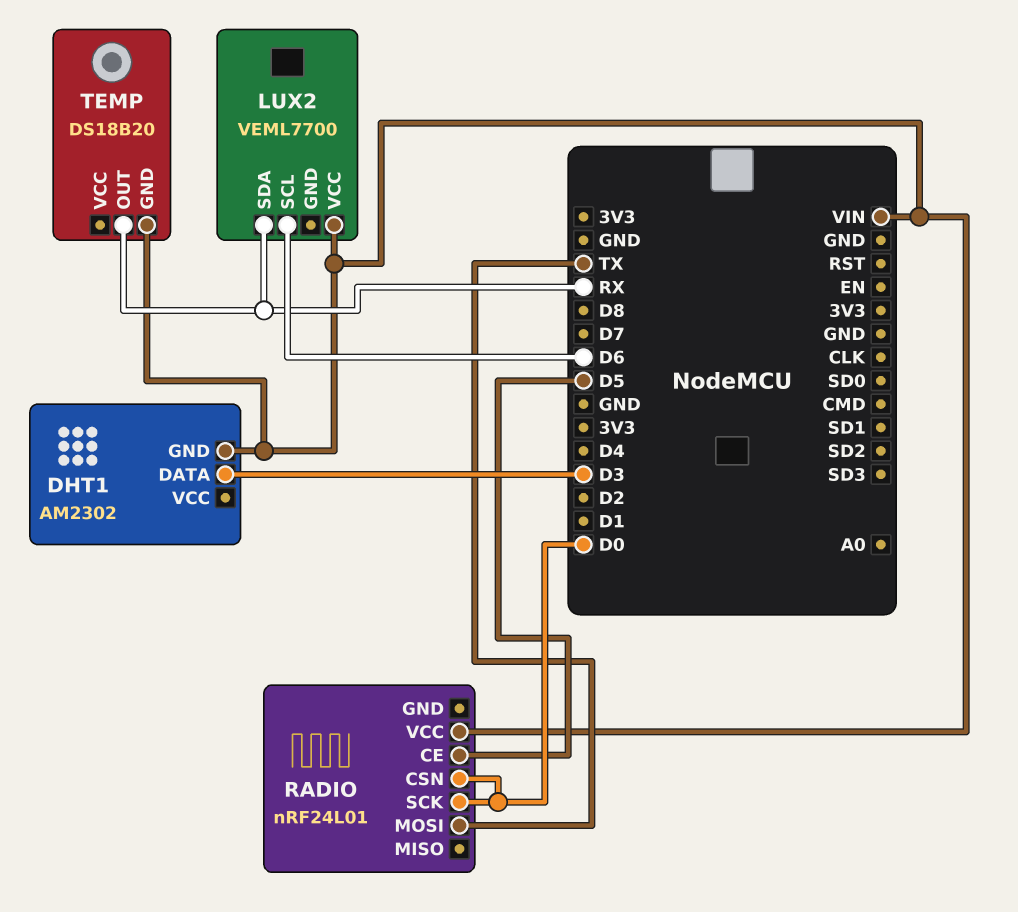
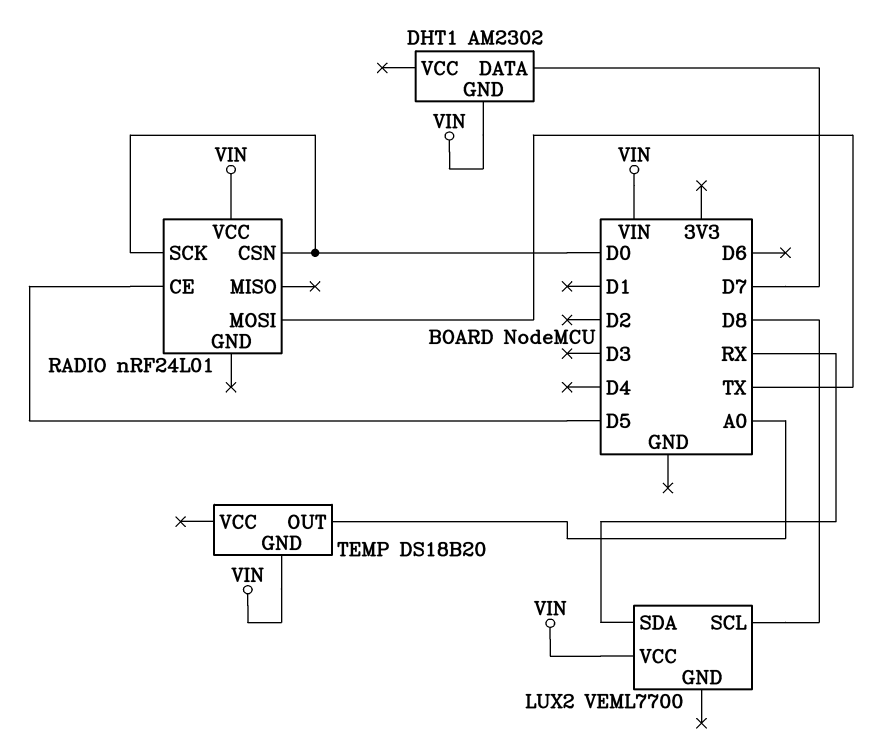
DHT1 pin DATA: D3 -> D7
LUX2 pin SCL: D6 -> D8
TEMP pin OUT: RX -> A0

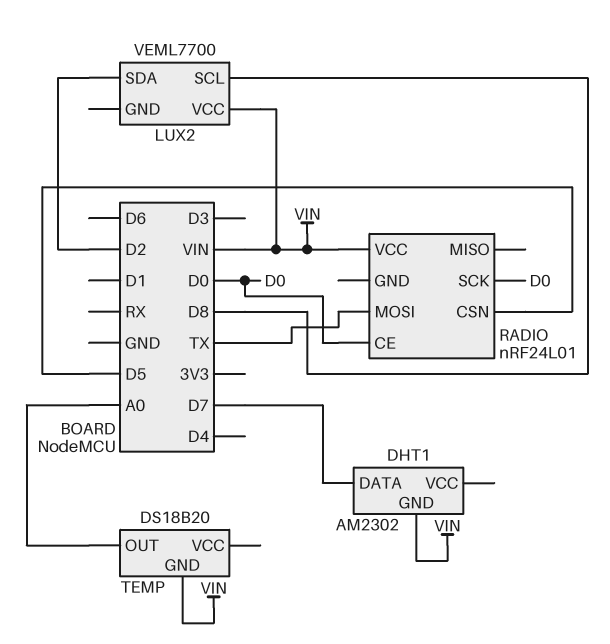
LUX2 pin SDA: RX -> D2
RADIO pin CE: D5 -> D0
RADIO pin CSN: D0 -> D5

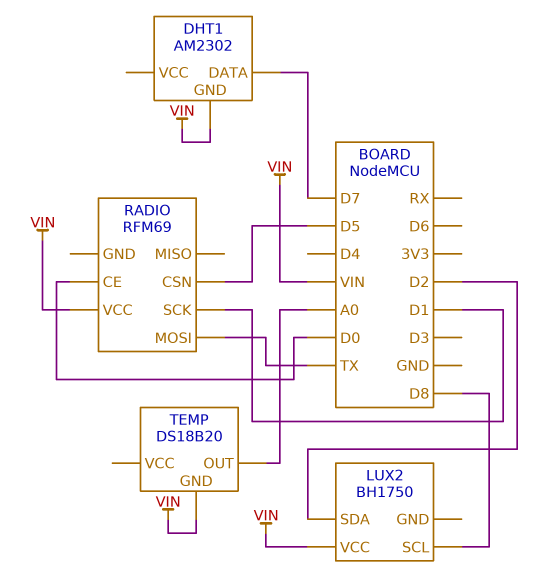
LUX2: VEML7700 -> BH1750
RADIO: nRF24L01 -> RFM69
RADIO pin SCK: D0 -> D1

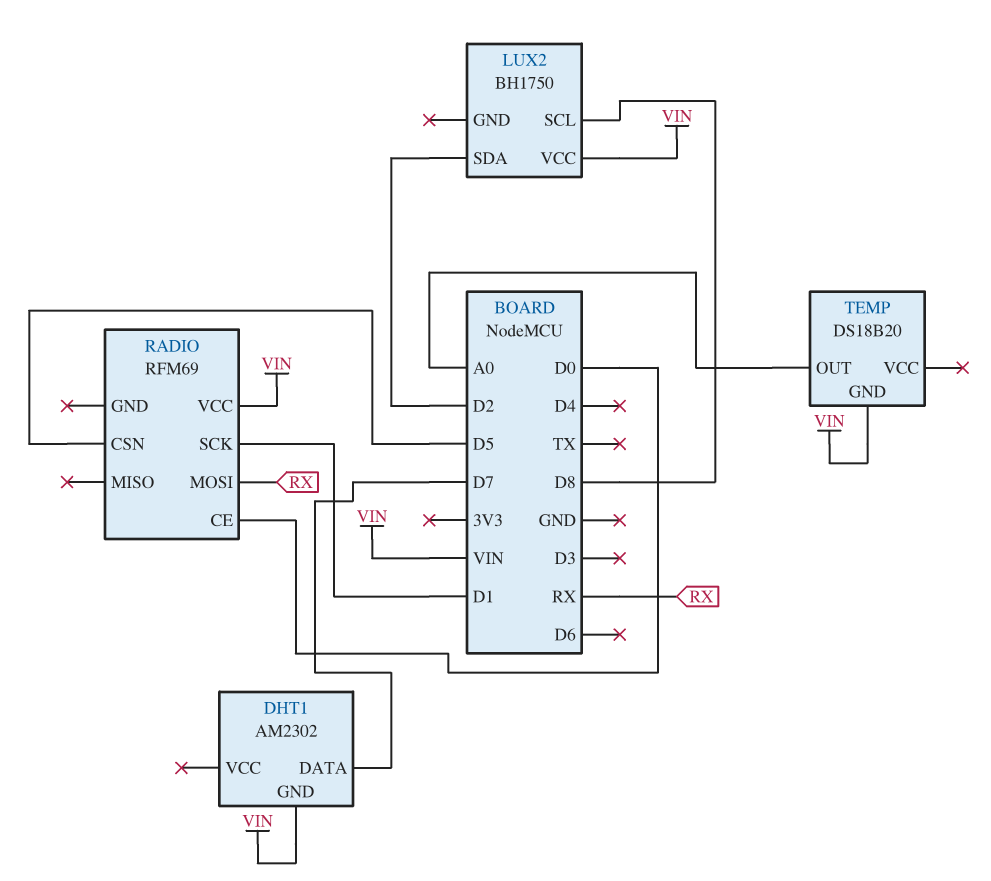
RADIO pin MOSI: TX -> RX

